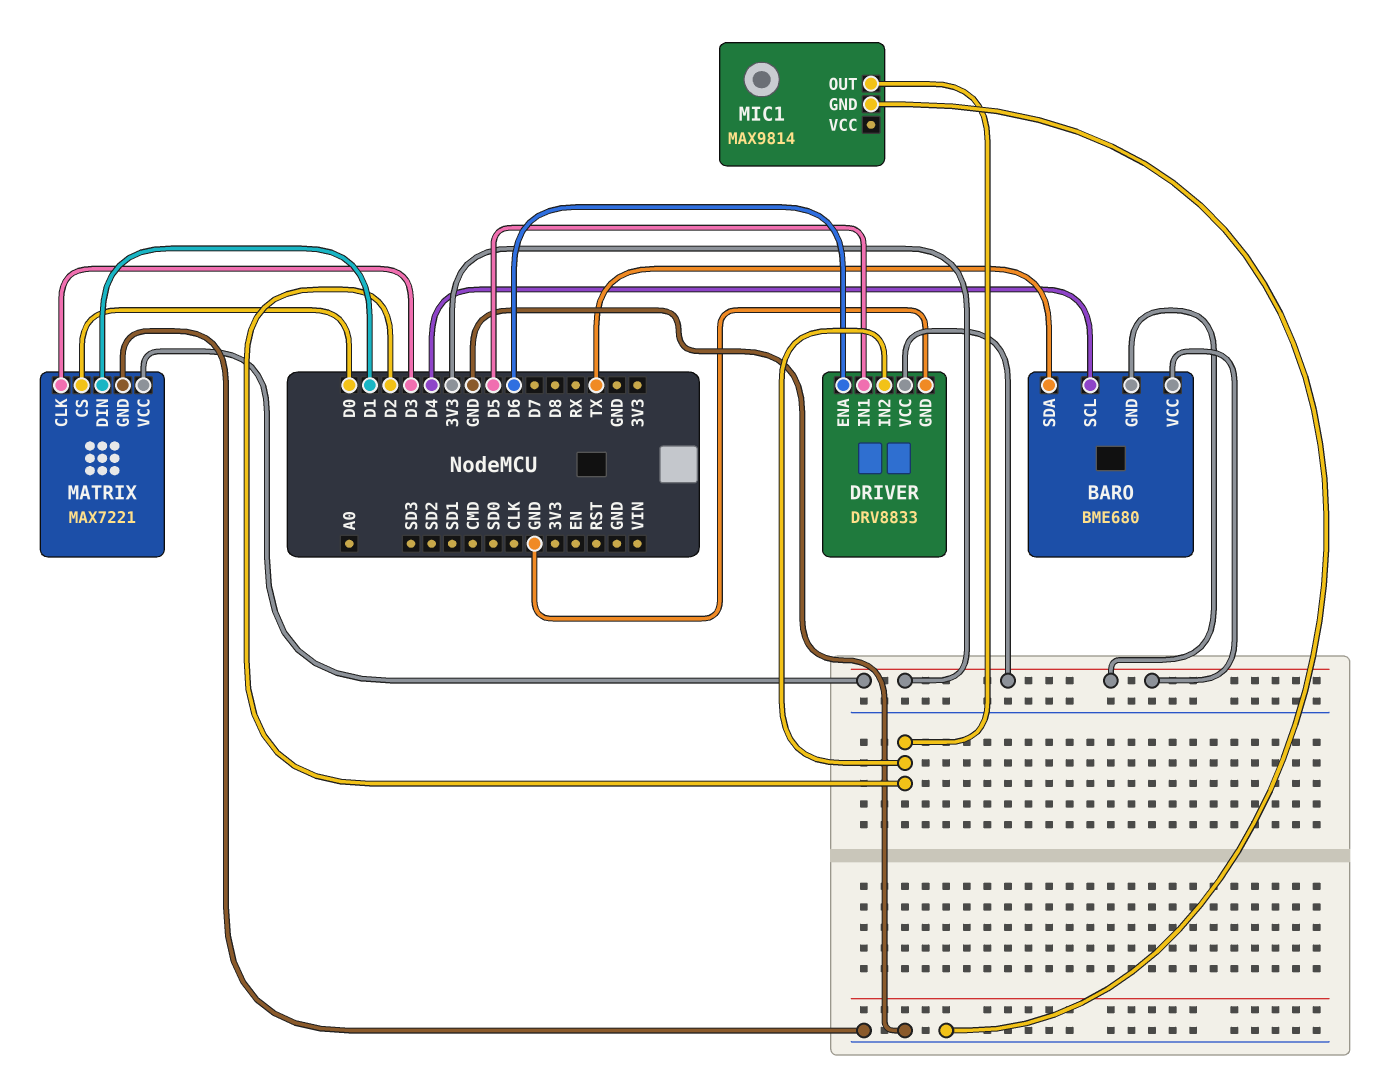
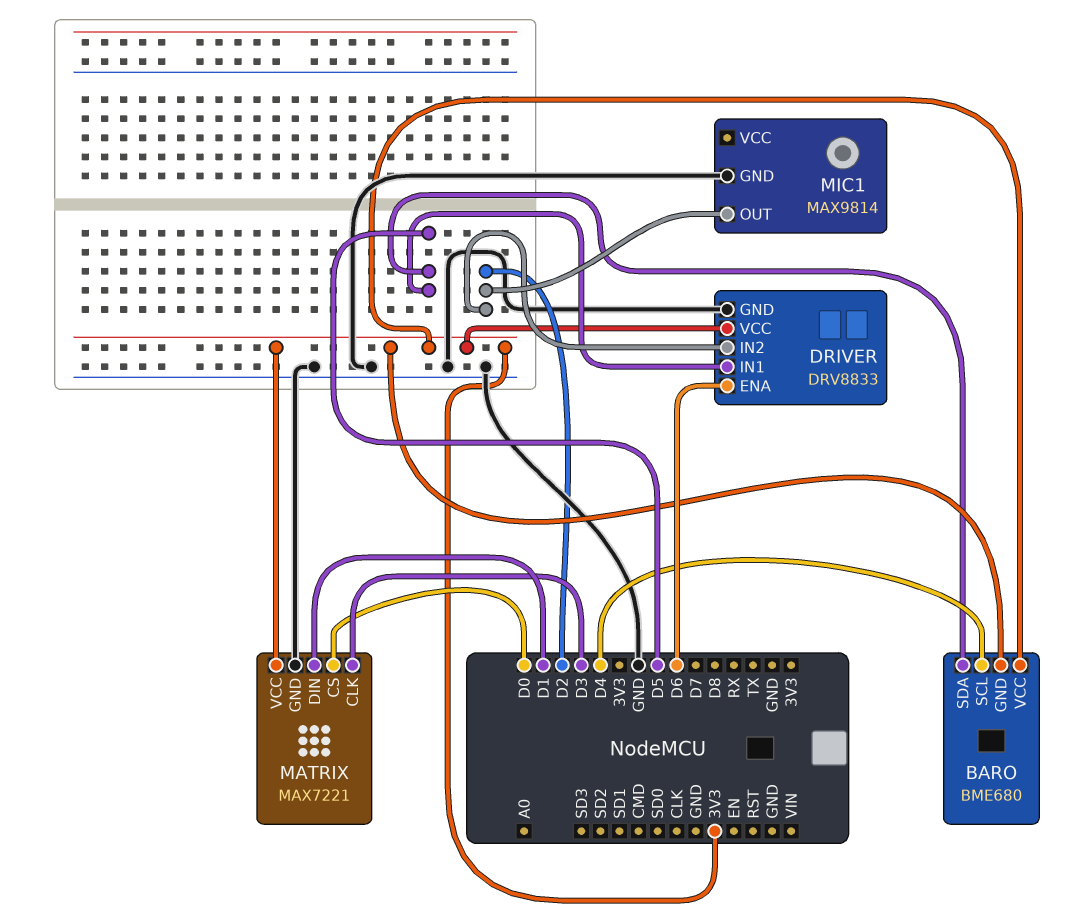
BARO pin SDA: TX -> D5

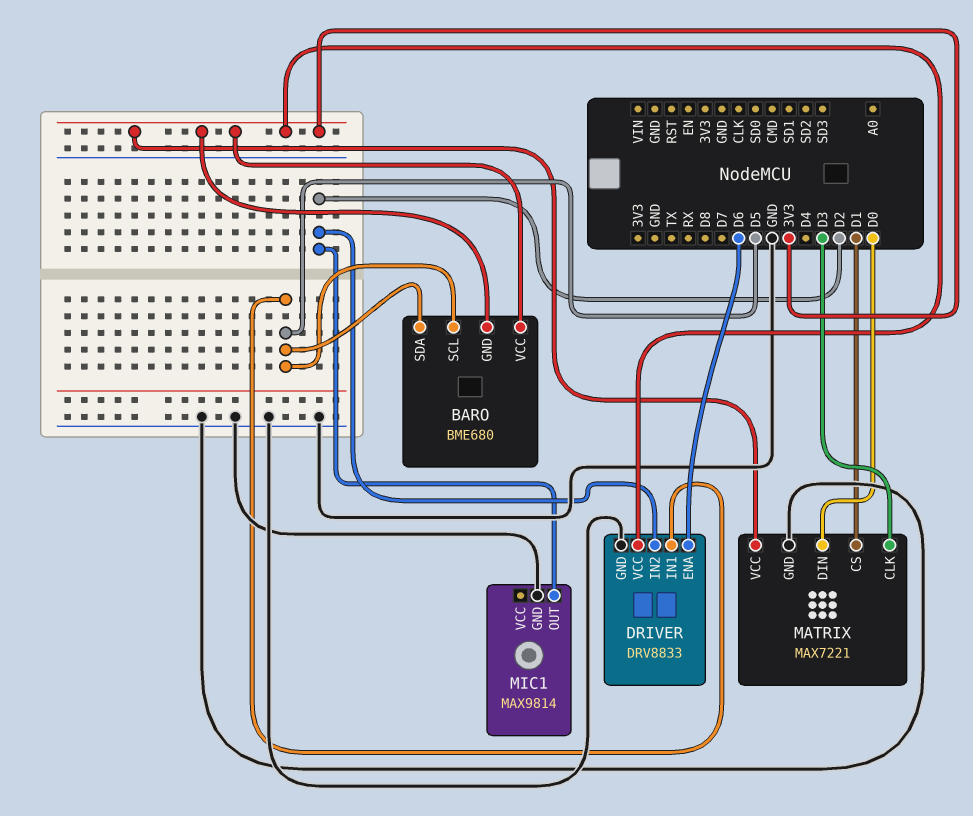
BARO pin SCL: D4 -> D5
MATRIX pin CS: D0 -> D1
MATRIX pin DIN: D1 -> D0

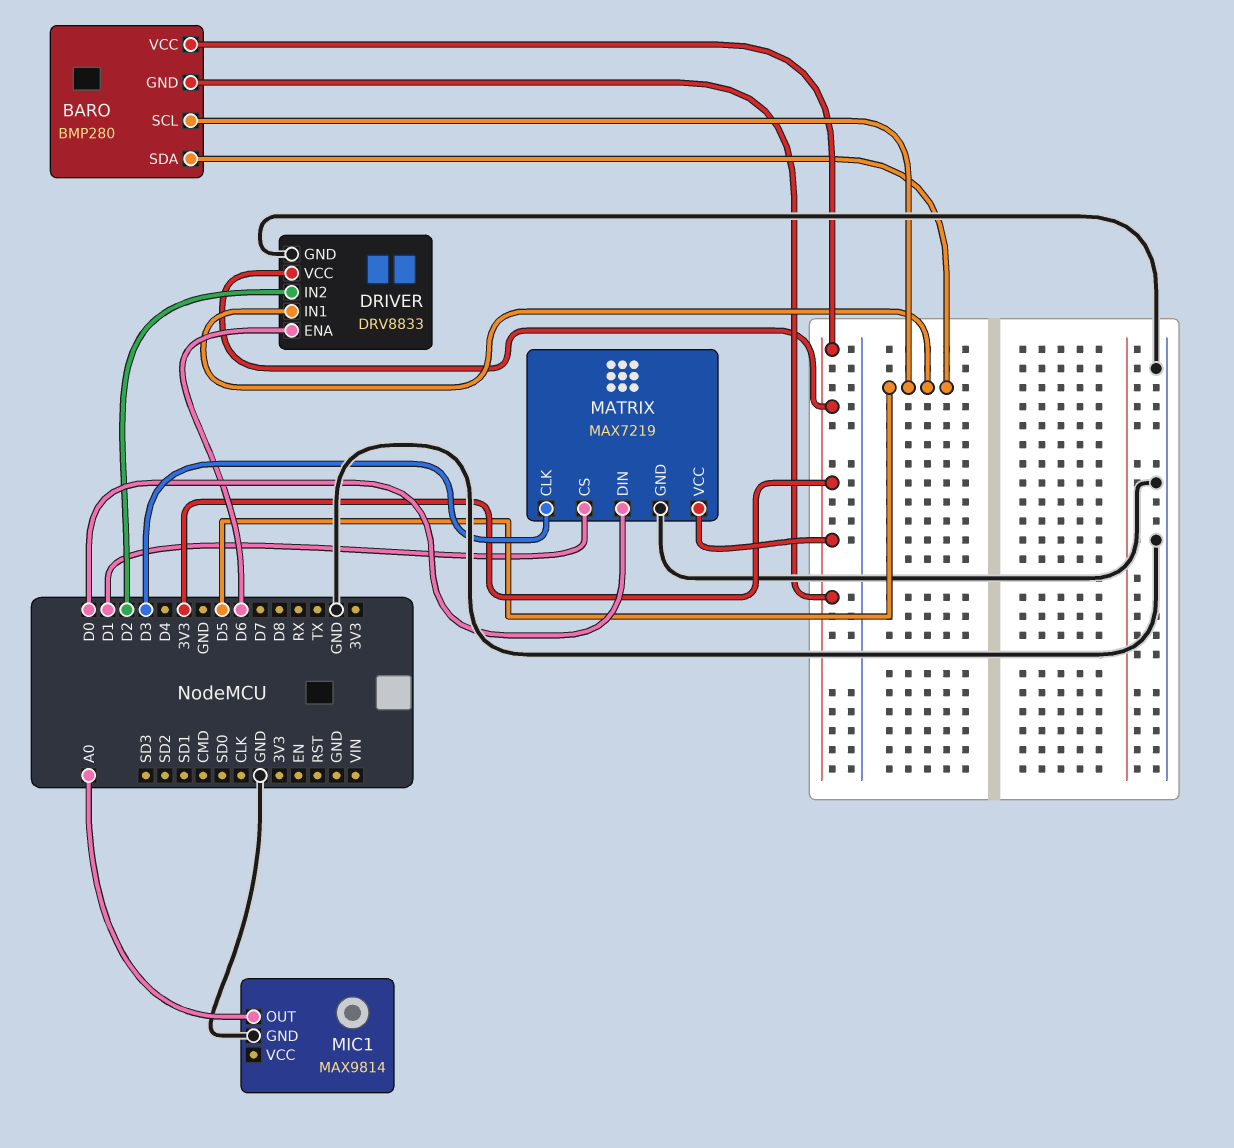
BARO: BME680 -> BMP280
MATRIX: MAX7221 -> MAX7219
MIC1 pin OUT: D2 -> A0

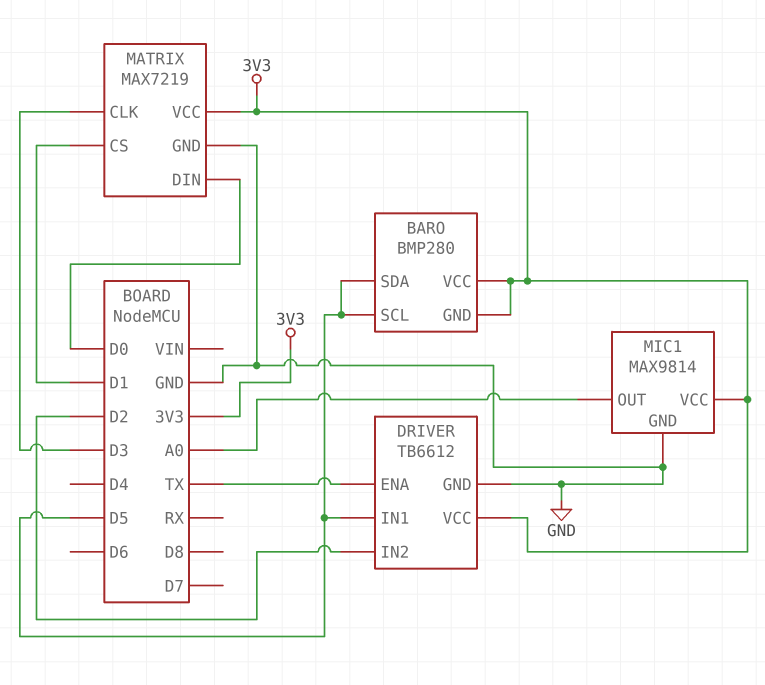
DRIVER: DRV8833 -> TB6612
DRIVER pin ENA: D6 -> TX
MIC1 pin VCC: none -> 3V3

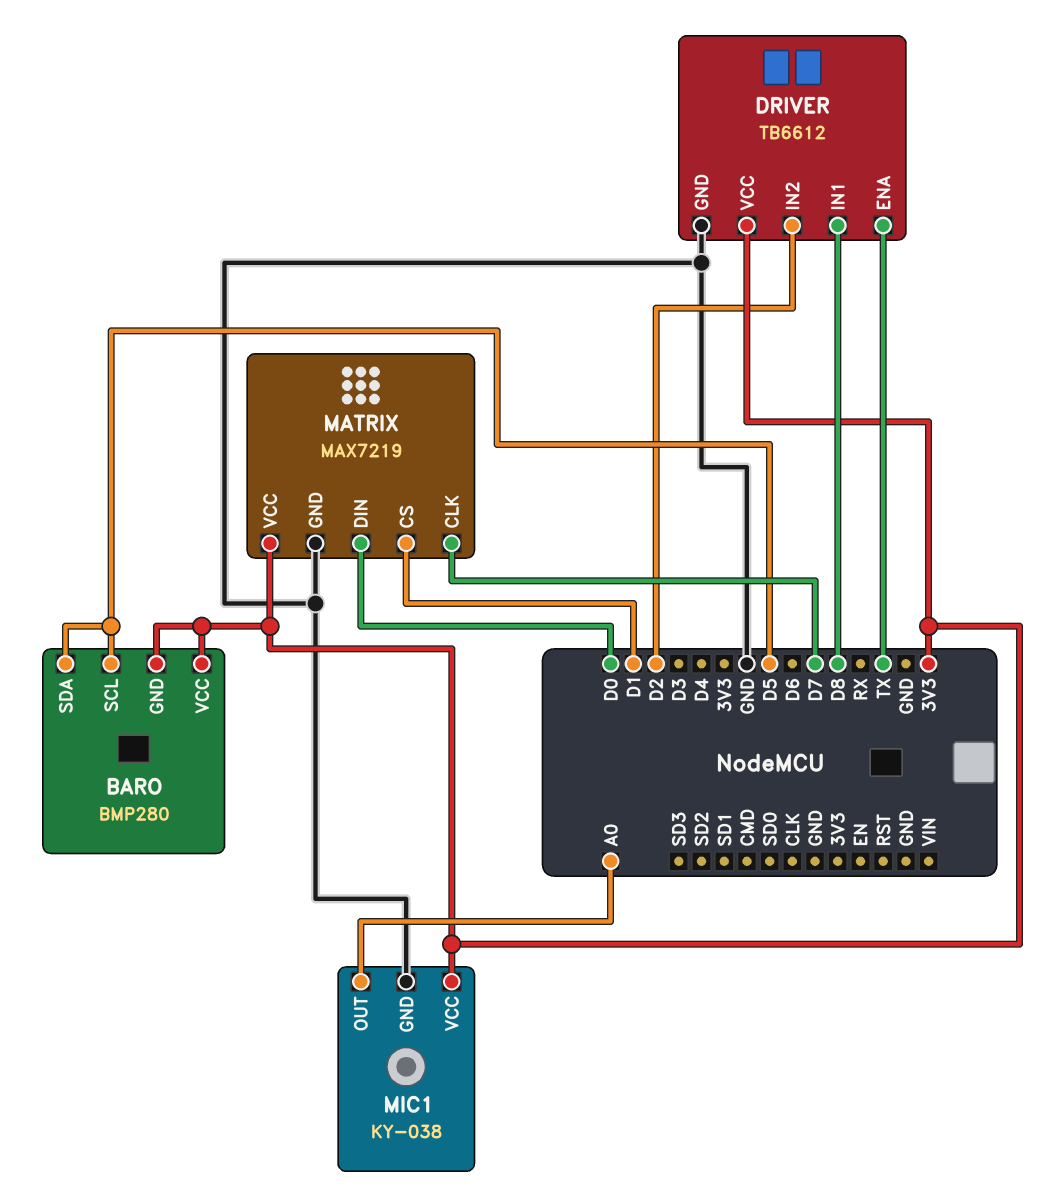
DRIVER pin IN1: D5 -> D8
MATRIX pin CLK: D3 -> D7
MIC1: MAX9814 -> KY-038

